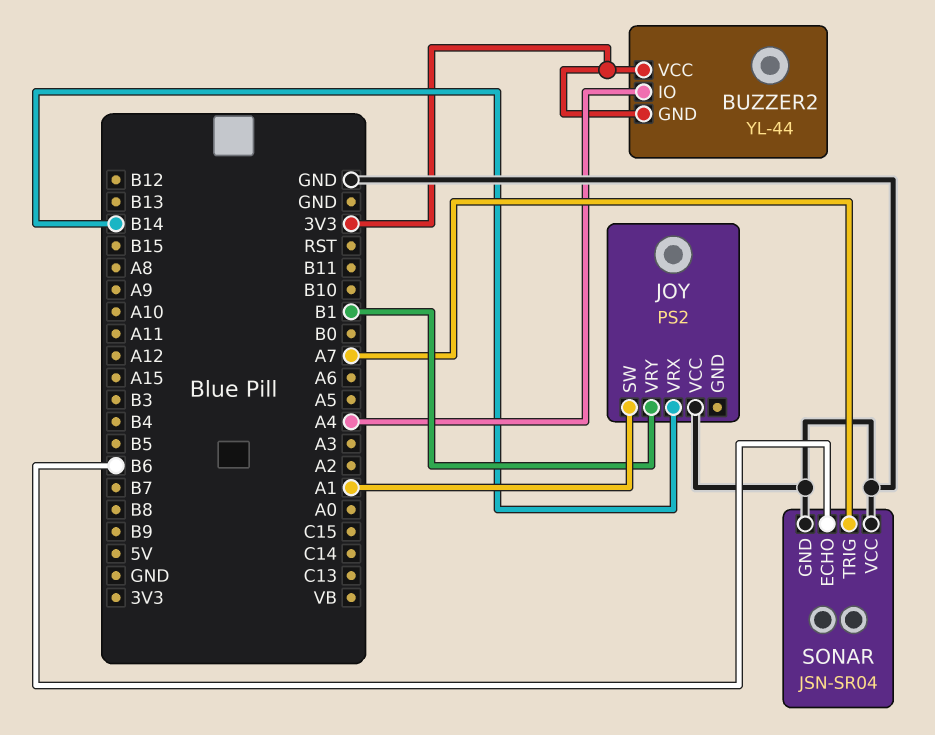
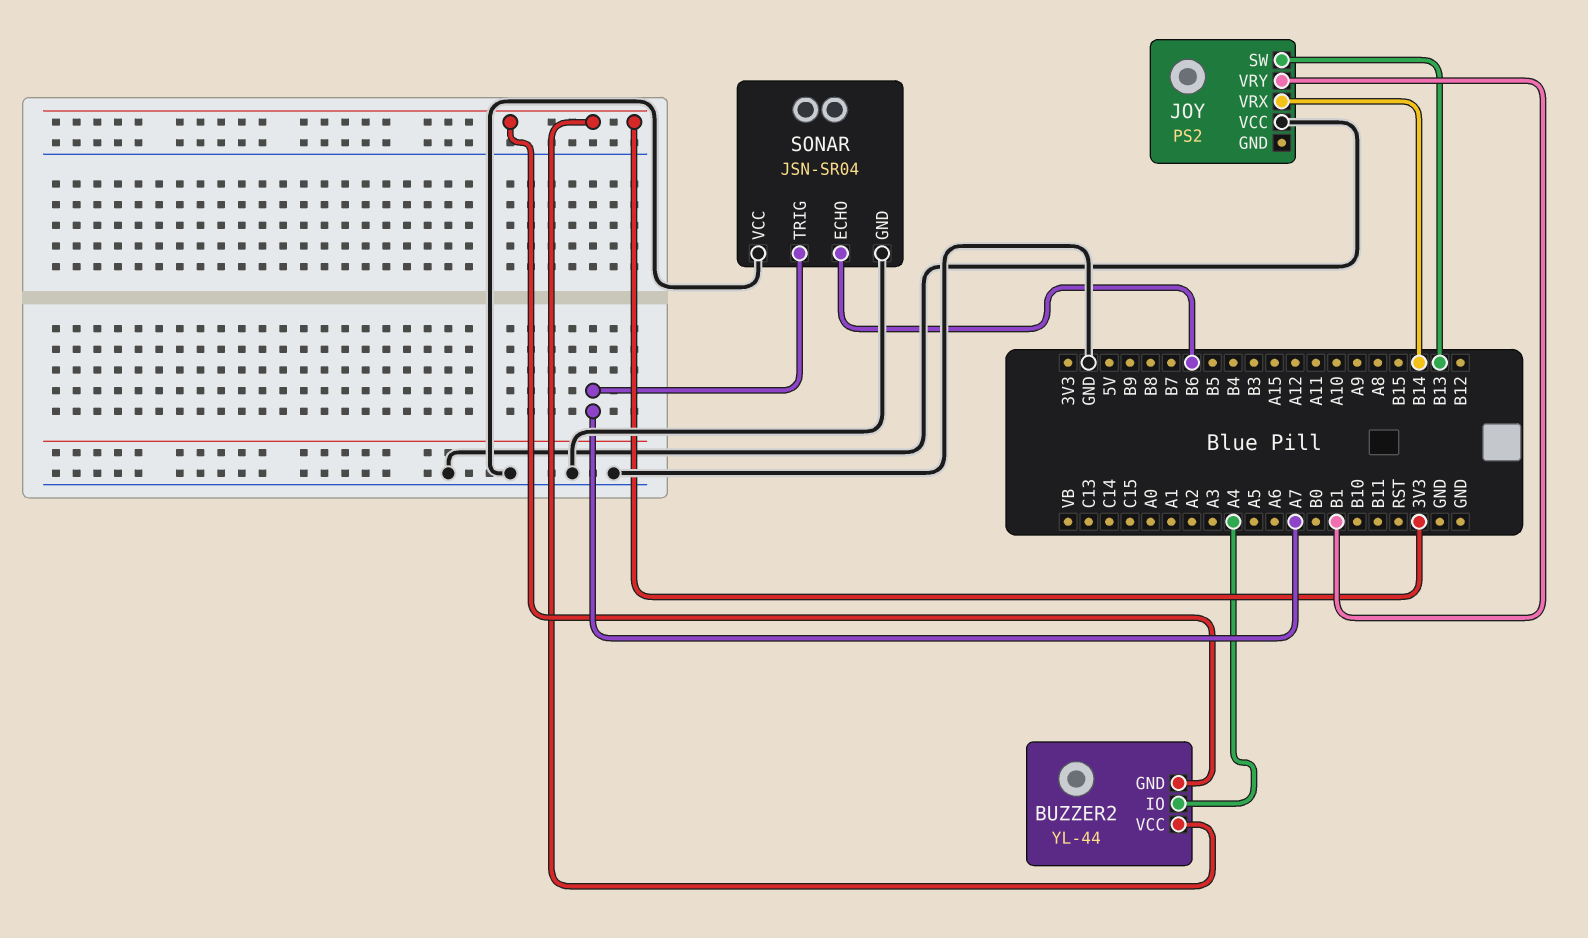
JOY pin SW: A1 -> B13

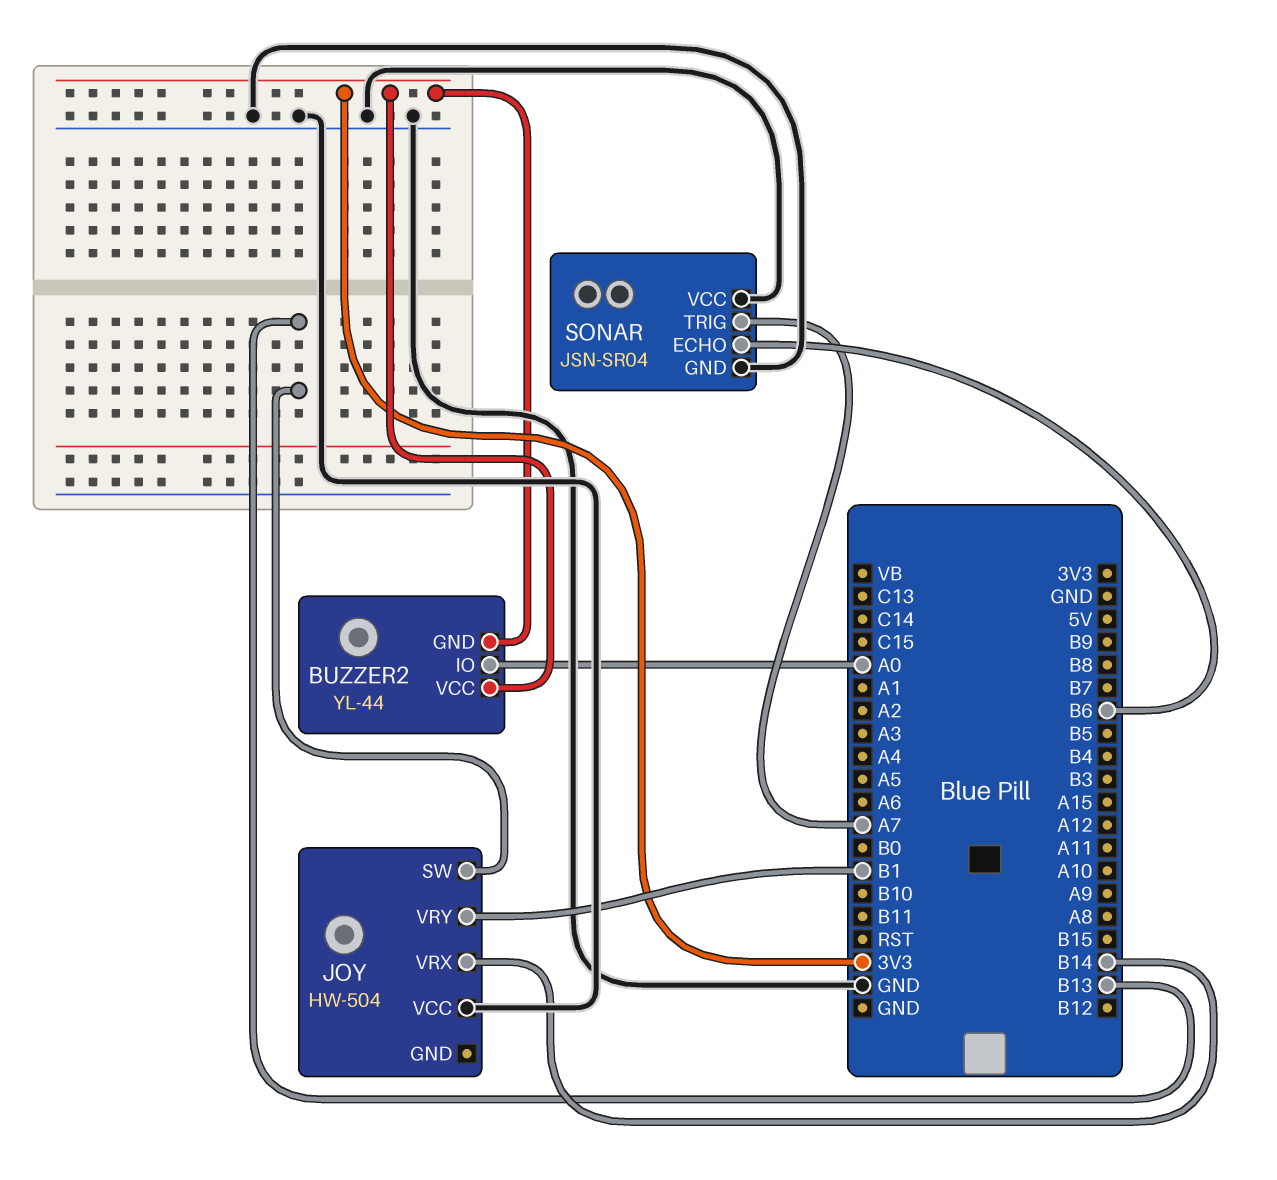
BUZZER2 pin IO: A4 -> A0
JOY: PS2 -> HW-504

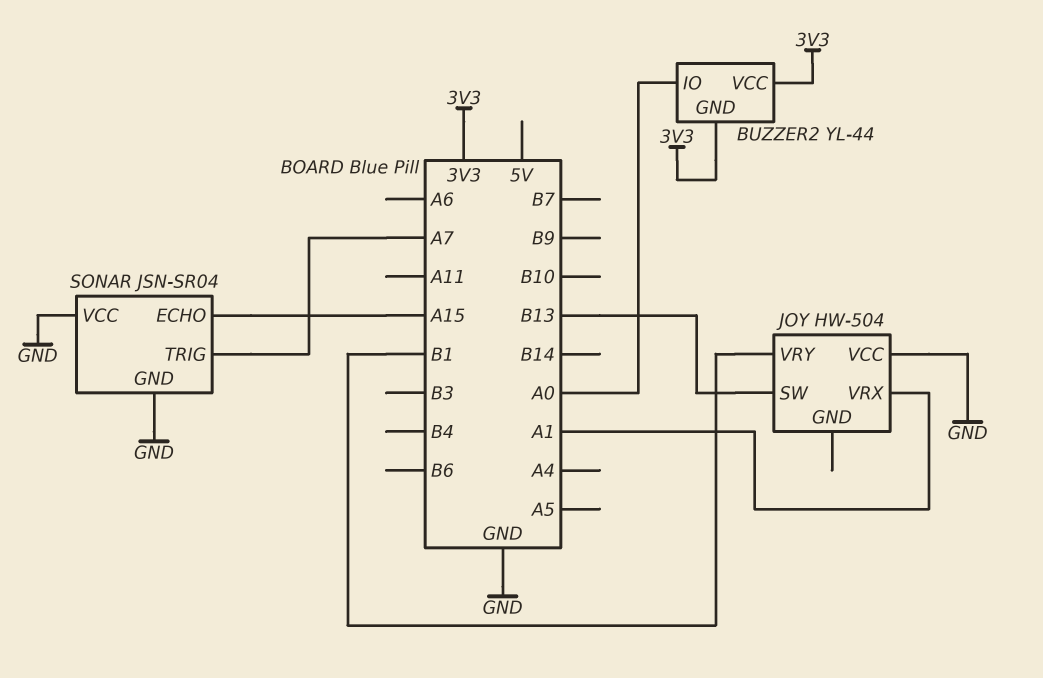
JOY pin VRX: B14 -> A1
SONAR pin ECHO: B6 -> A15

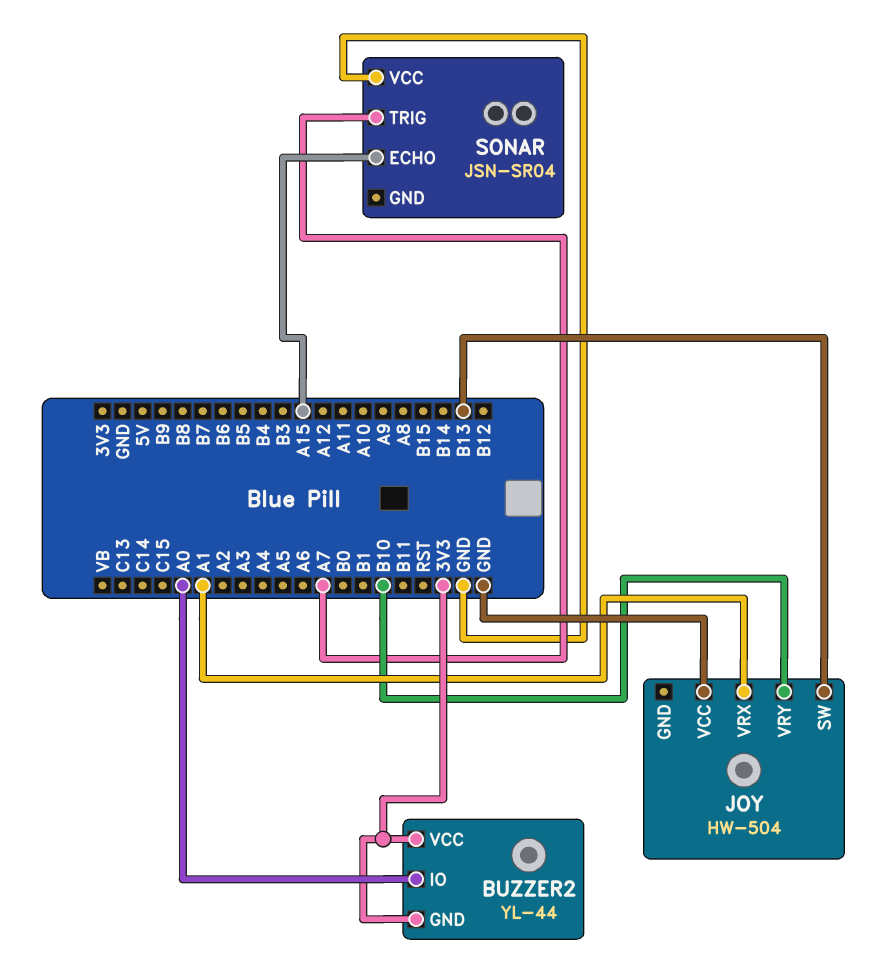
JOY pin VRY: B1 -> B10
SONAR pin GND: GND -> none

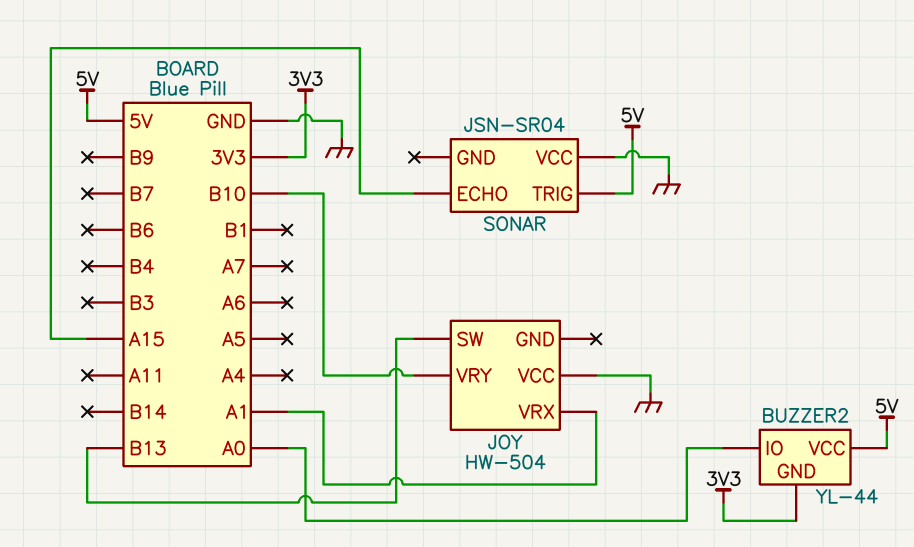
BUZZER2 pin VCC: 3V3 -> 5V
SONAR pin TRIG: A7 -> 5V

